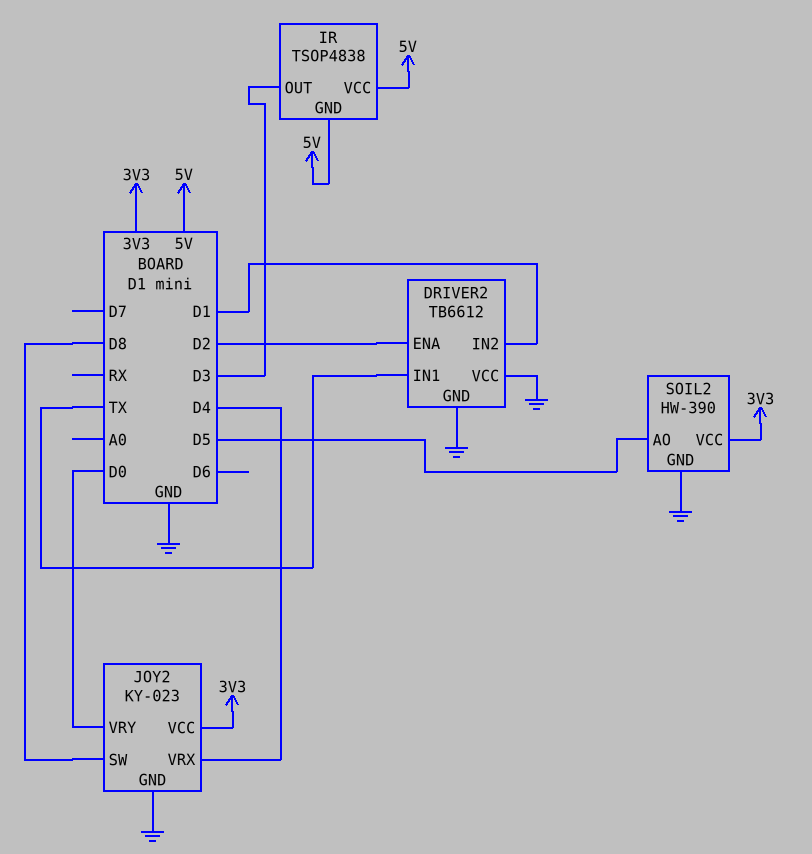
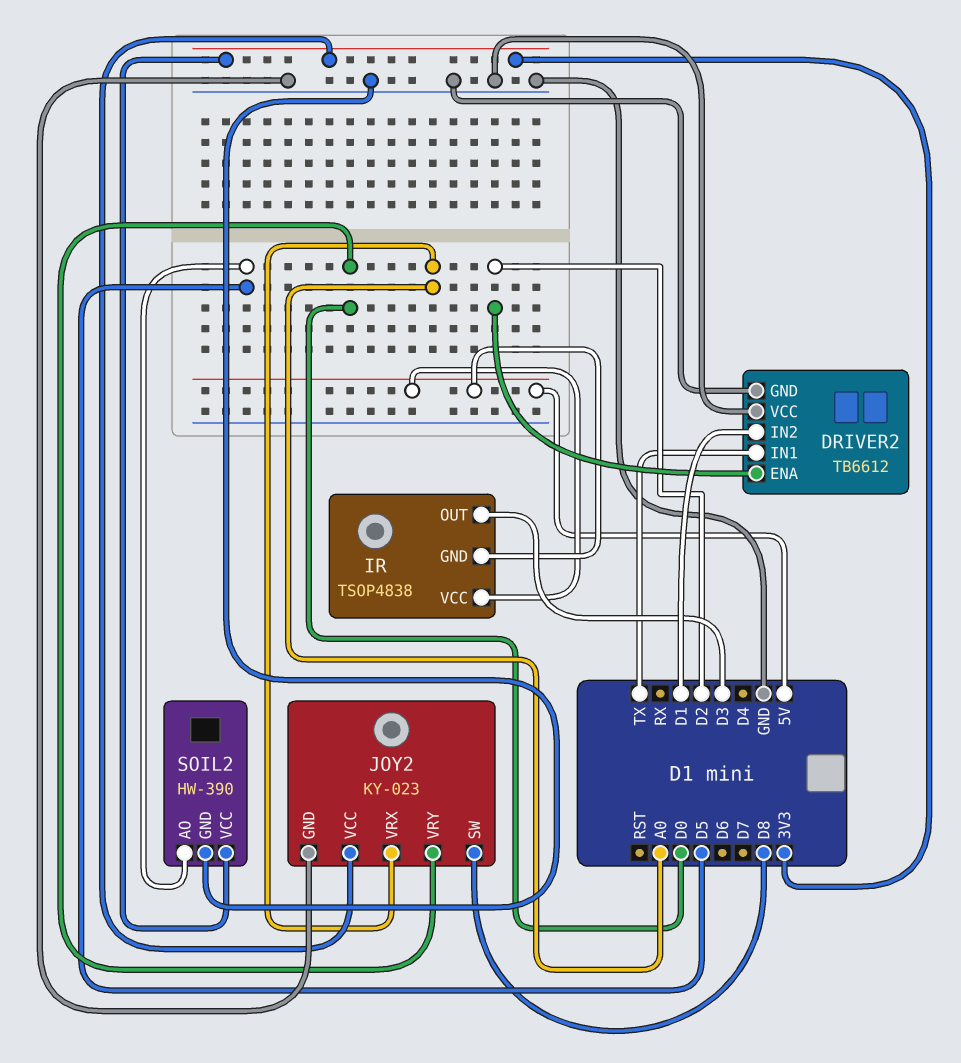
JOY2 pin VRX: D4 -> A0

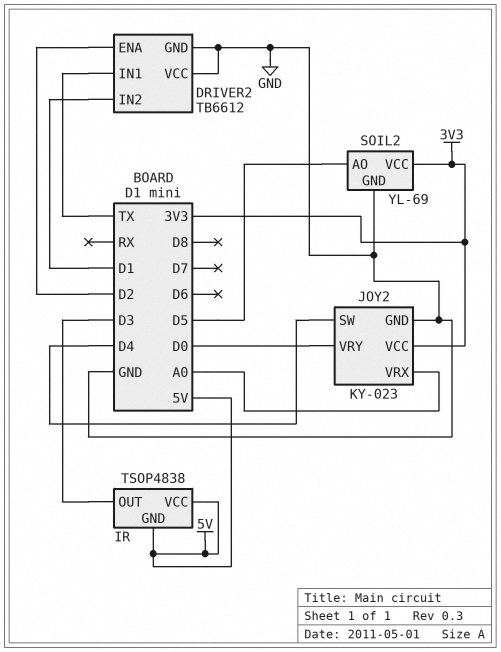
JOY2 pin SW: D8 -> D4
SOIL2: HW-390 -> YL-69

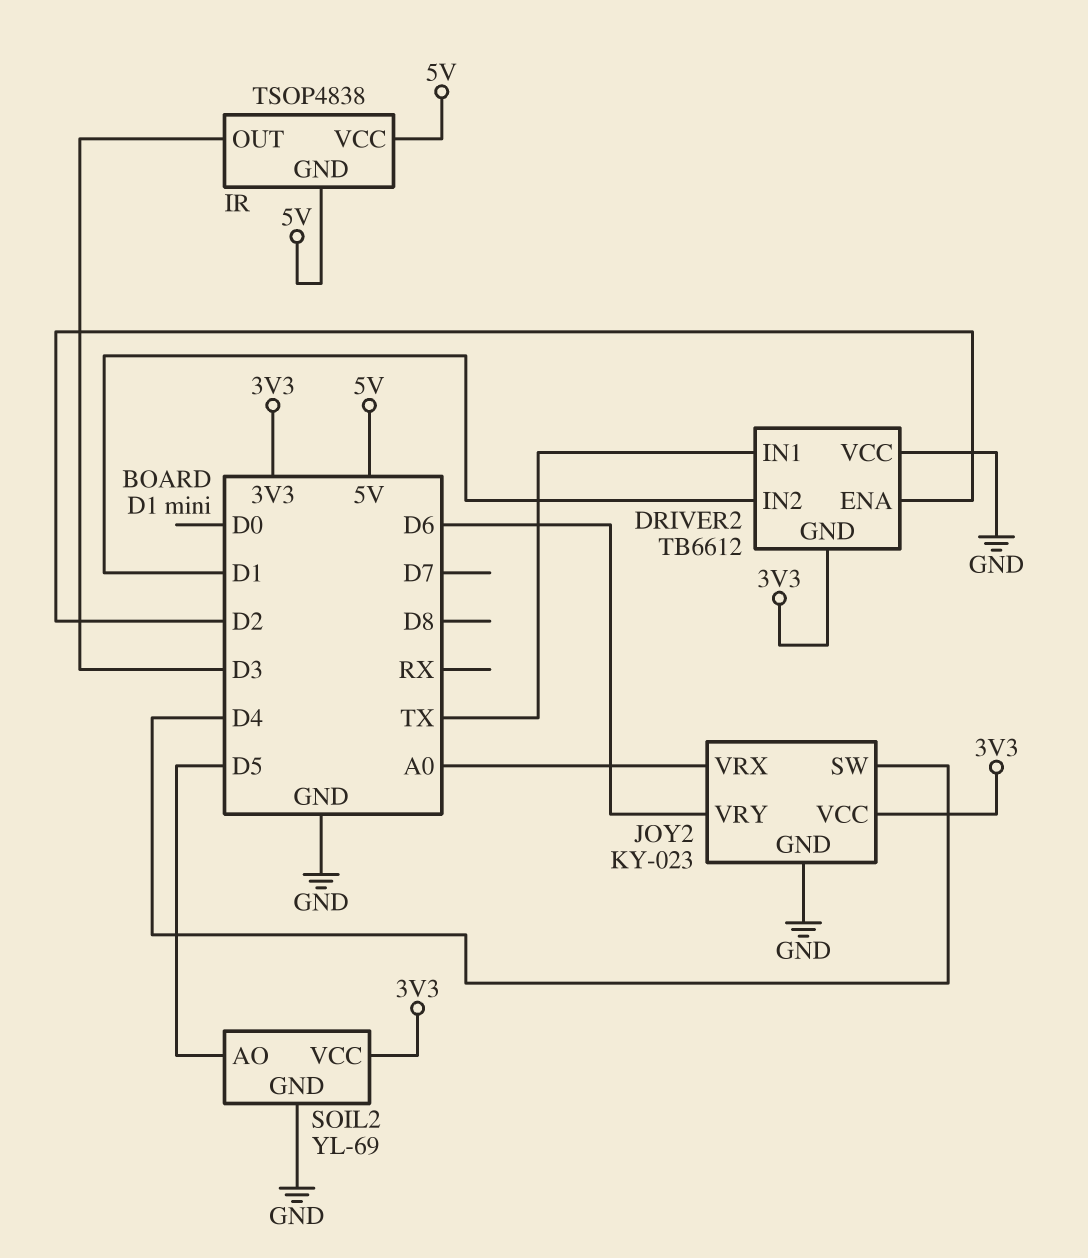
DRIVER2 pin GND: GND -> 3V3
JOY2 pin VRY: D0 -> D6

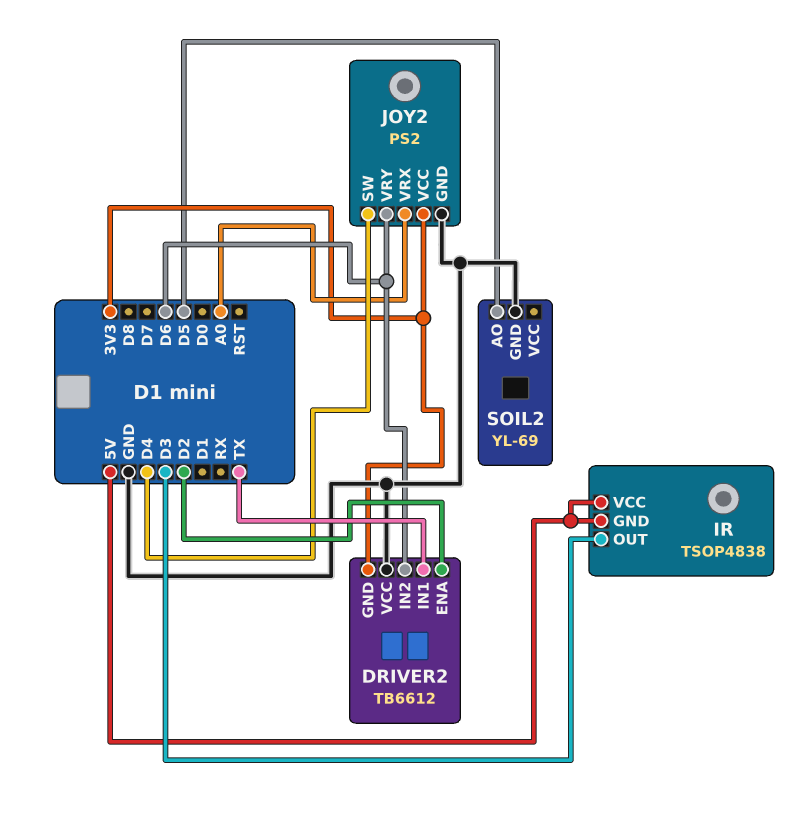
DRIVER2 pin IN2: D1 -> D6
JOY2: KY-023 -> PS2
SOIL2 pin VCC: 3V3 -> none

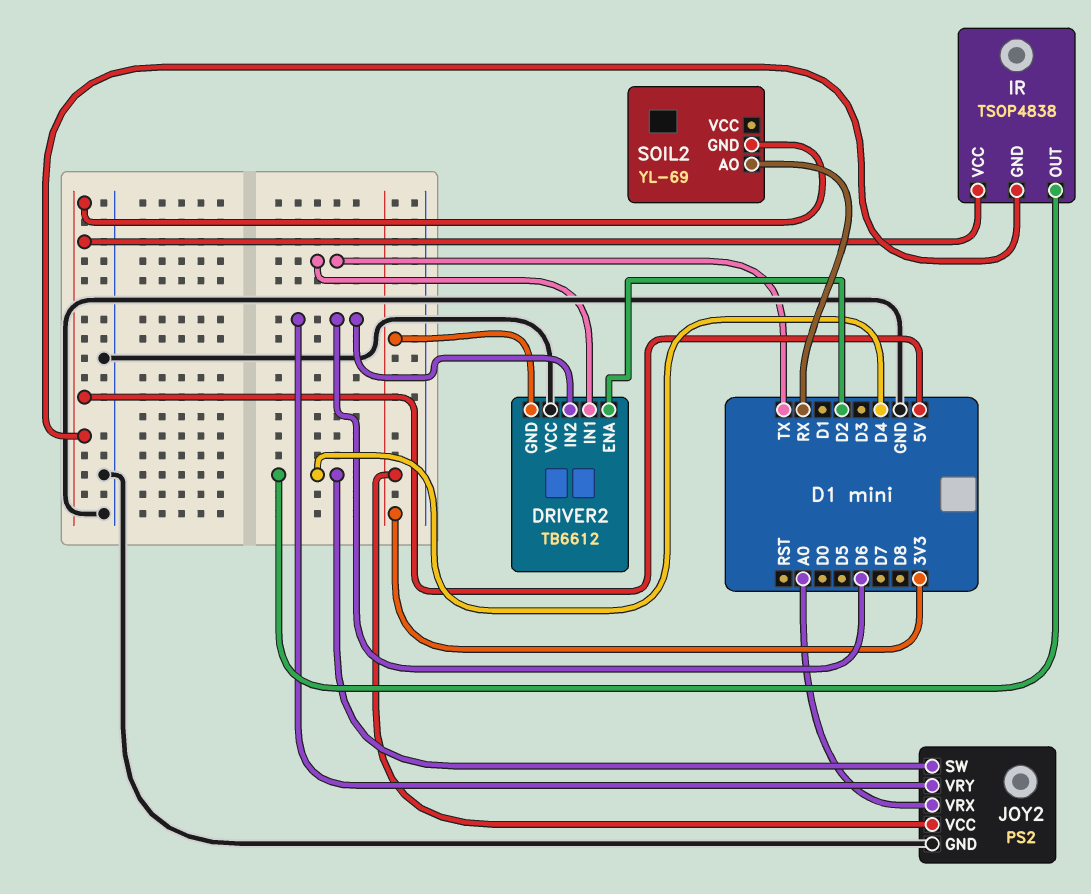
IR pin OUT: D3 -> D4
SOIL2 pin AO: D5 -> RX
SOIL2 pin GND: GND -> 5V

